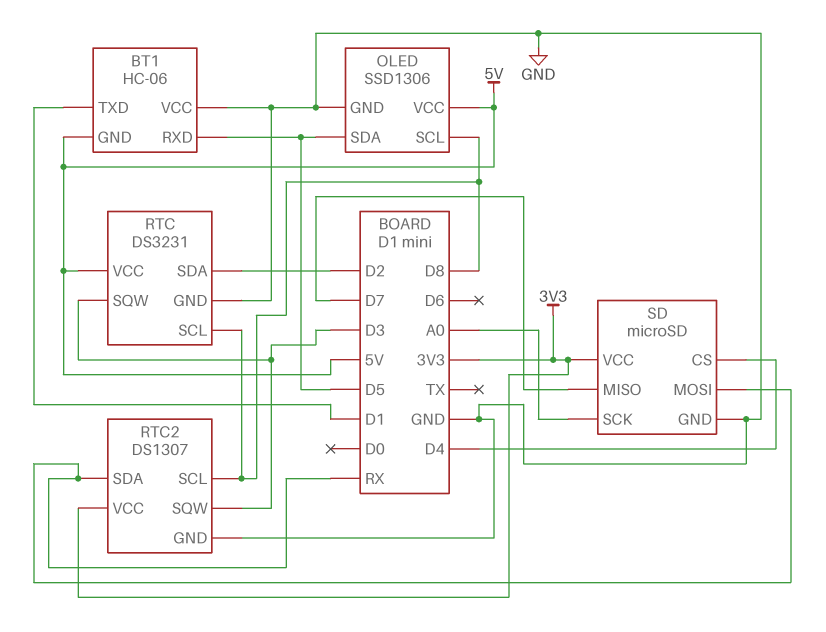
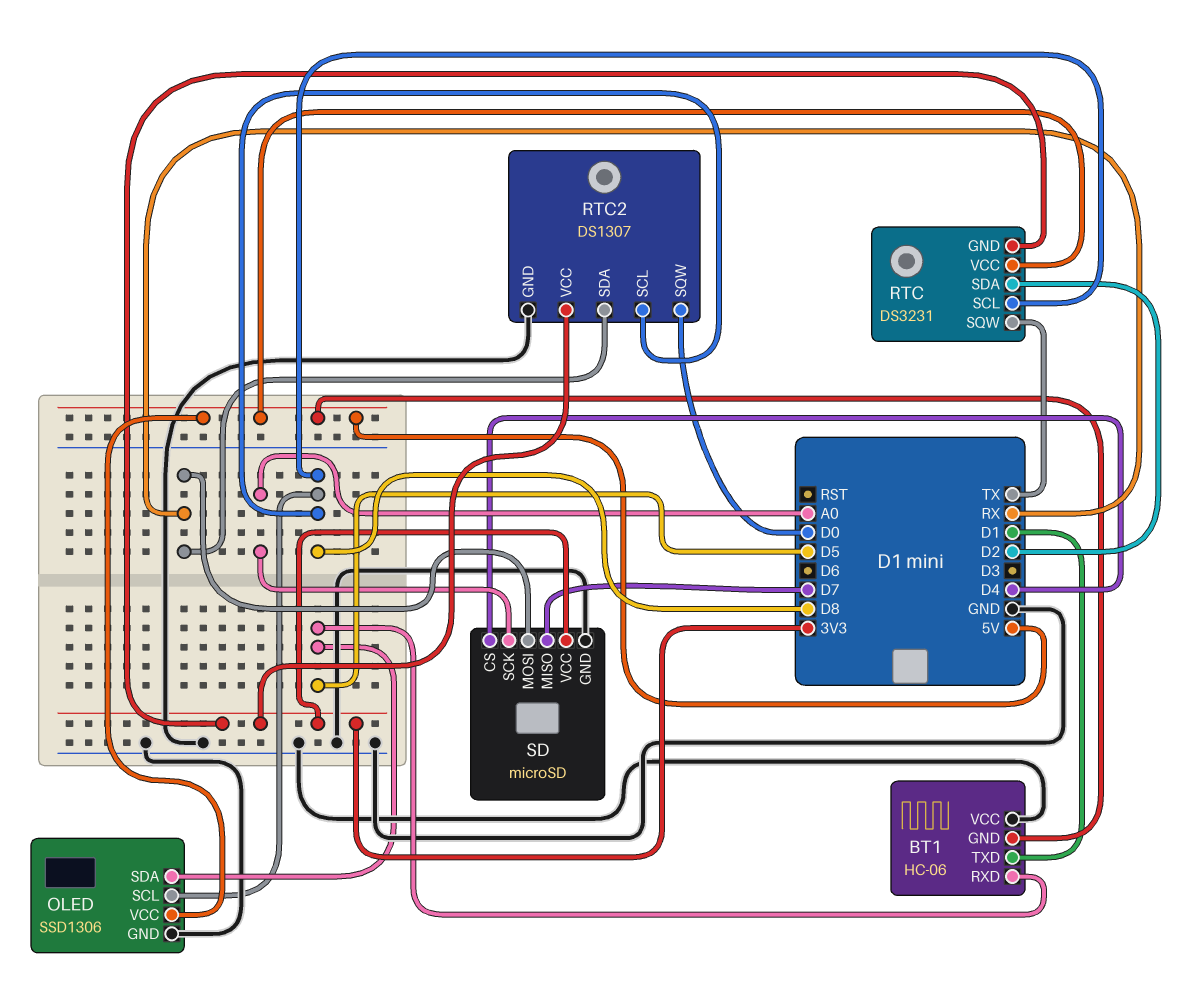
RTC pin GND: GND -> 3V3
RTC pin SQW: D3 -> TX
RTC2 pin SQW: D3 -> D0

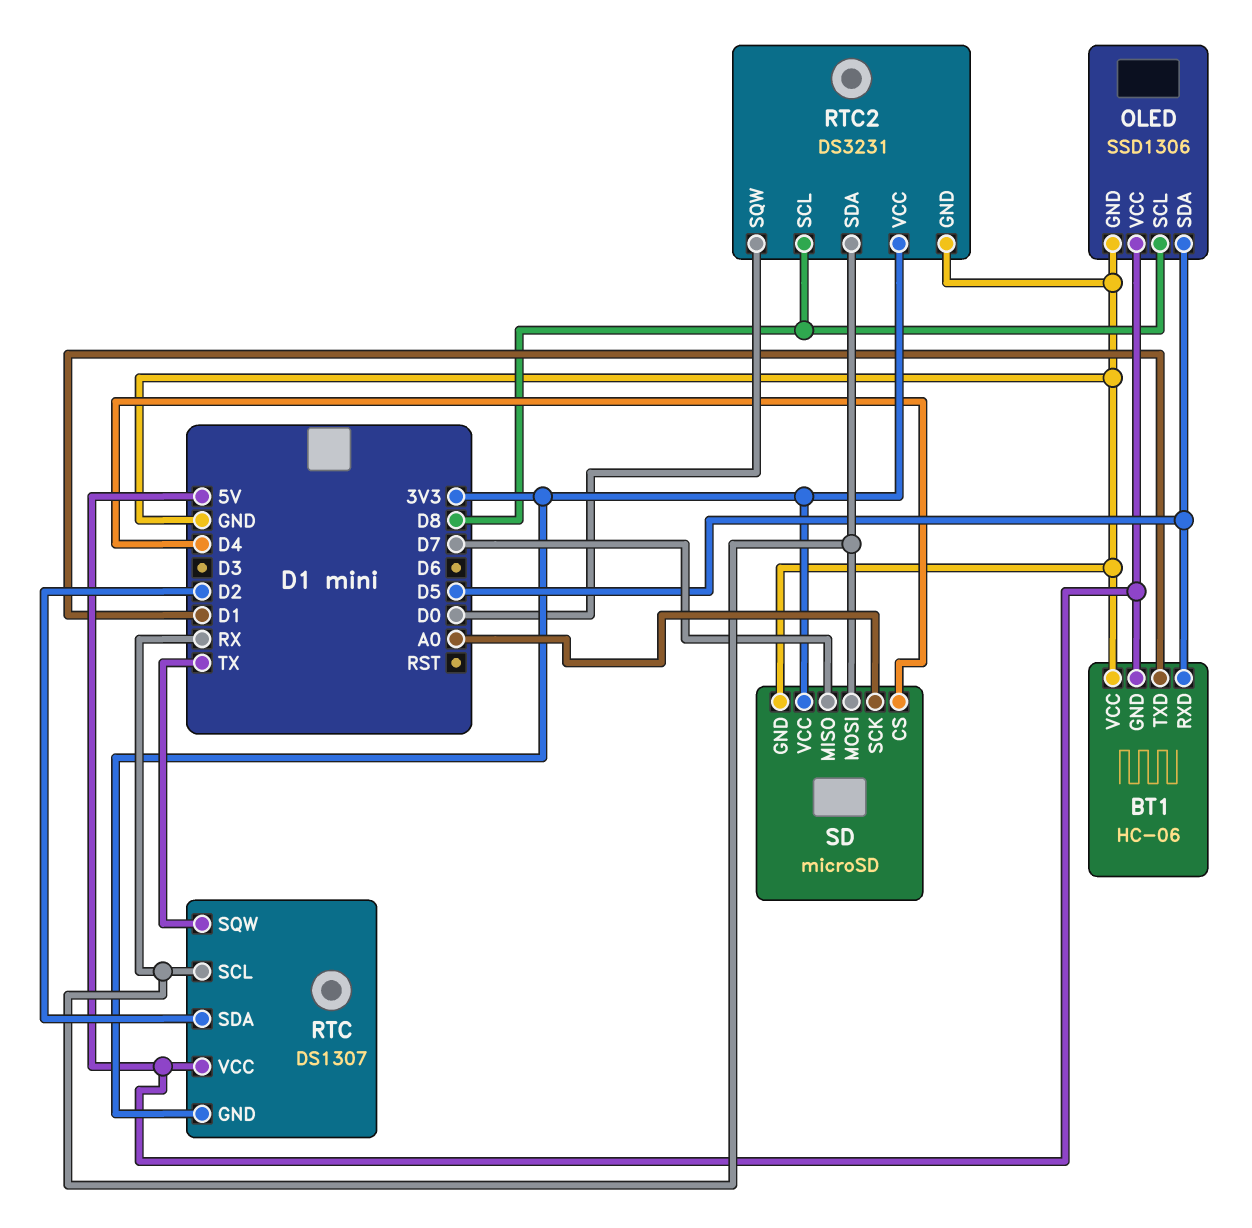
RTC: DS3231 -> DS1307
RTC pin SCL: D8 -> RX
RTC2: DS1307 -> DS3231

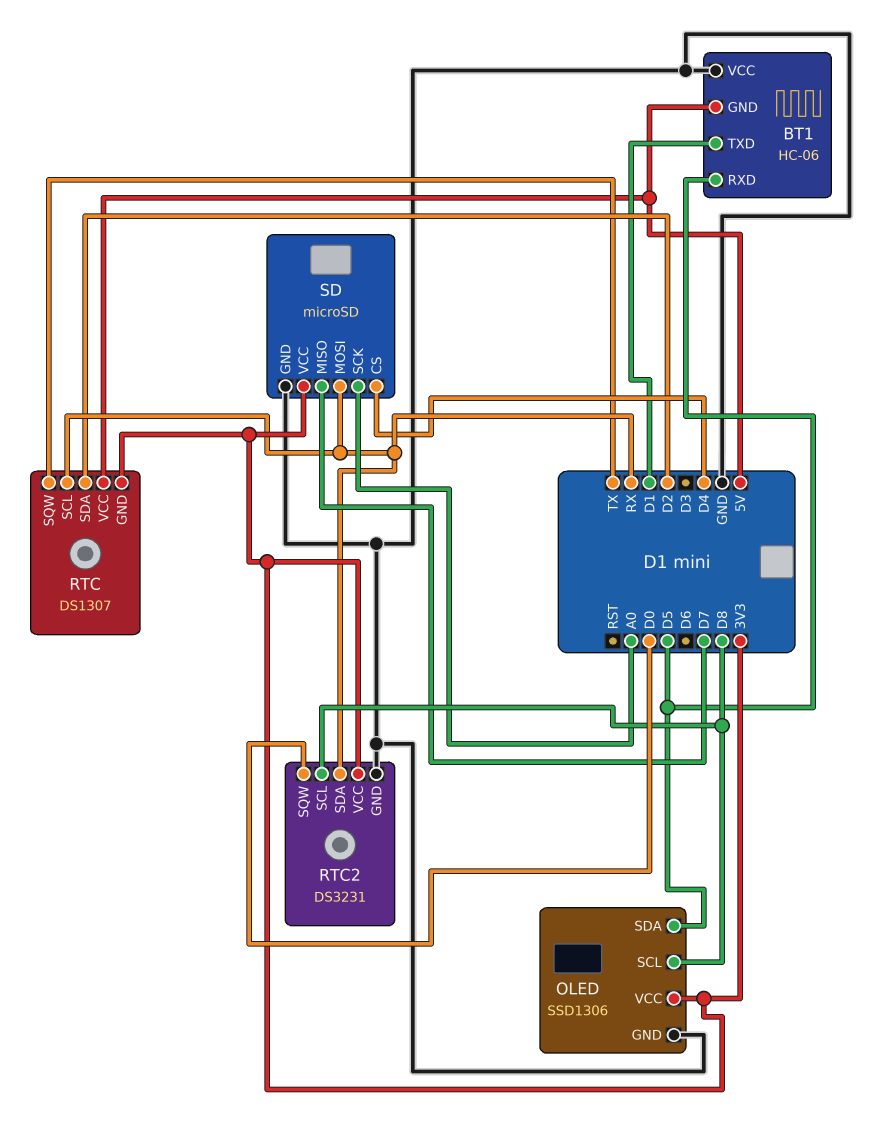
OLED pin VCC: 5V -> 3V3

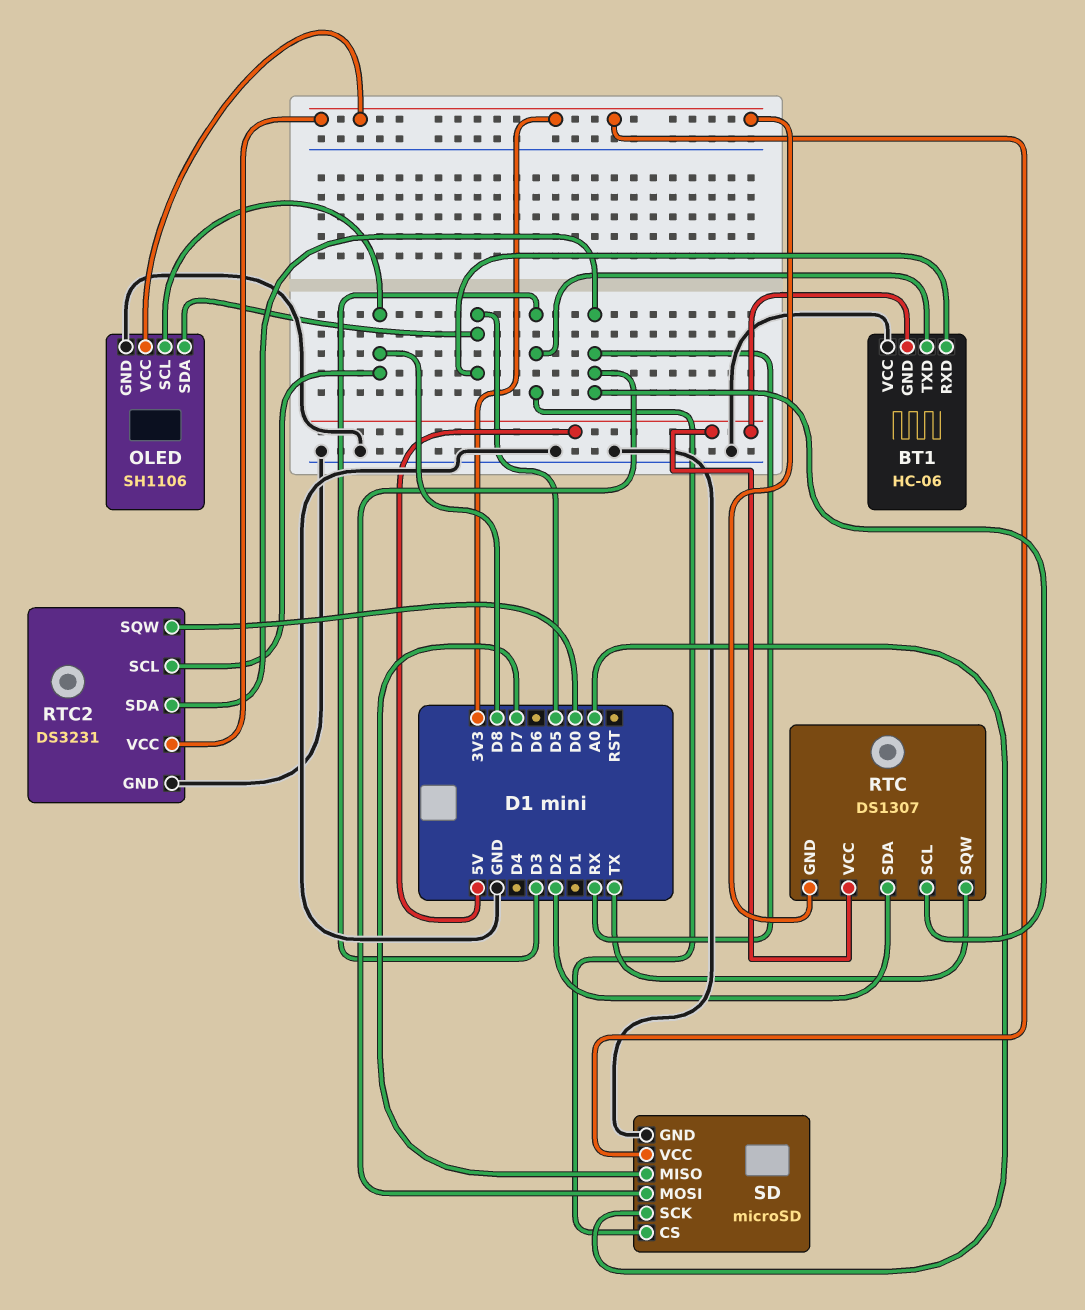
BT1 pin TXD: D1 -> D3
OLED: SSD1306 -> SH1106
SD pin CS: D4 -> D3

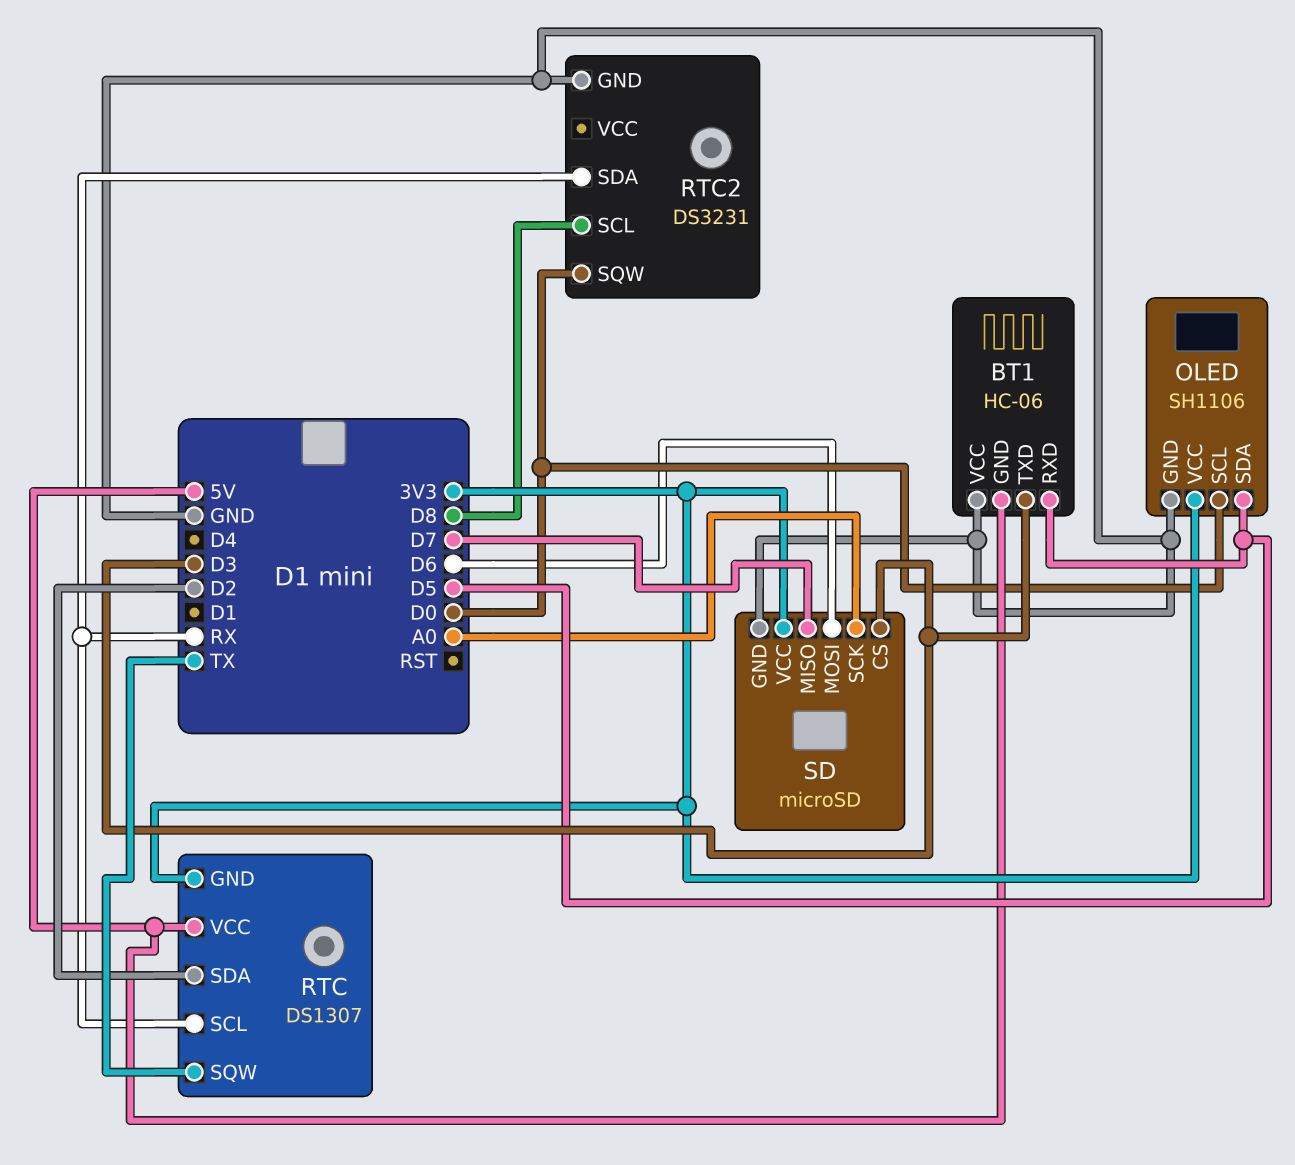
OLED pin SCL: D8 -> D0
RTC2 pin VCC: 3V3 -> none
SD pin MOSI: RX -> D6

